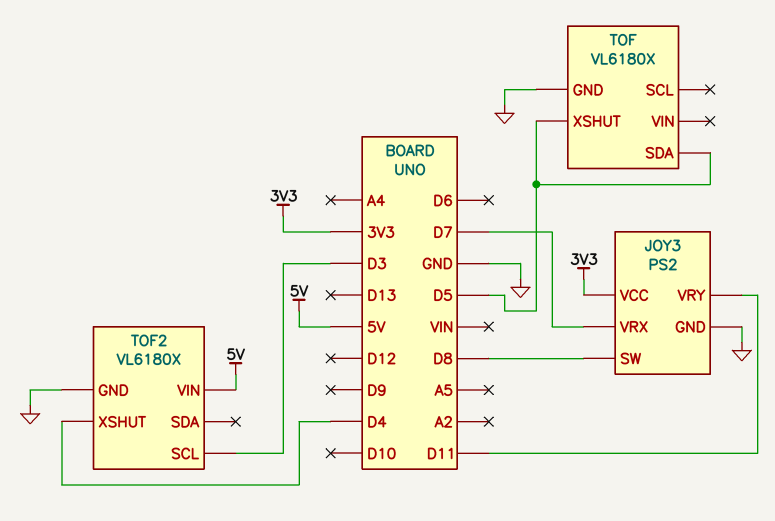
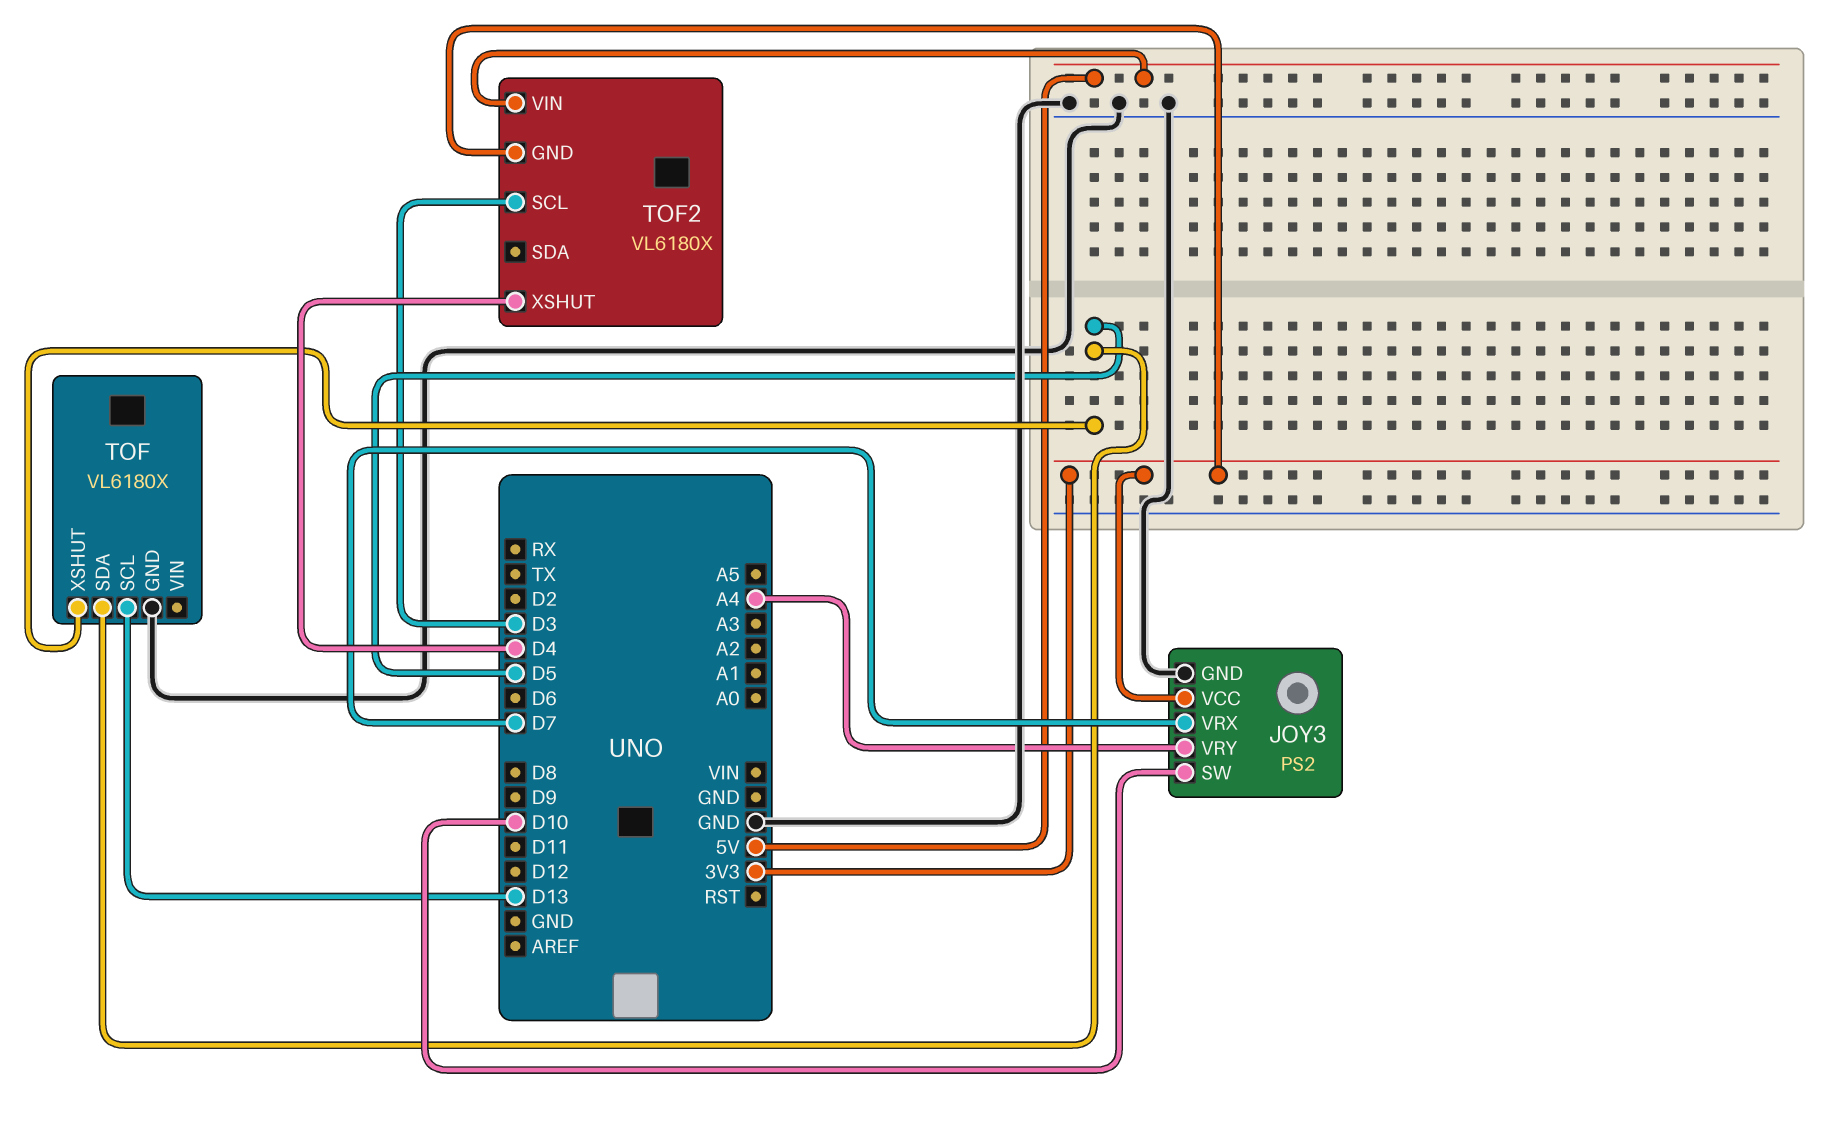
JOY3 pin SW: D8 -> D10
JOY3 pin VRY: D11 -> A4
TOF pin SCL: none -> D13
TOF2 pin GND: GND -> 3V3

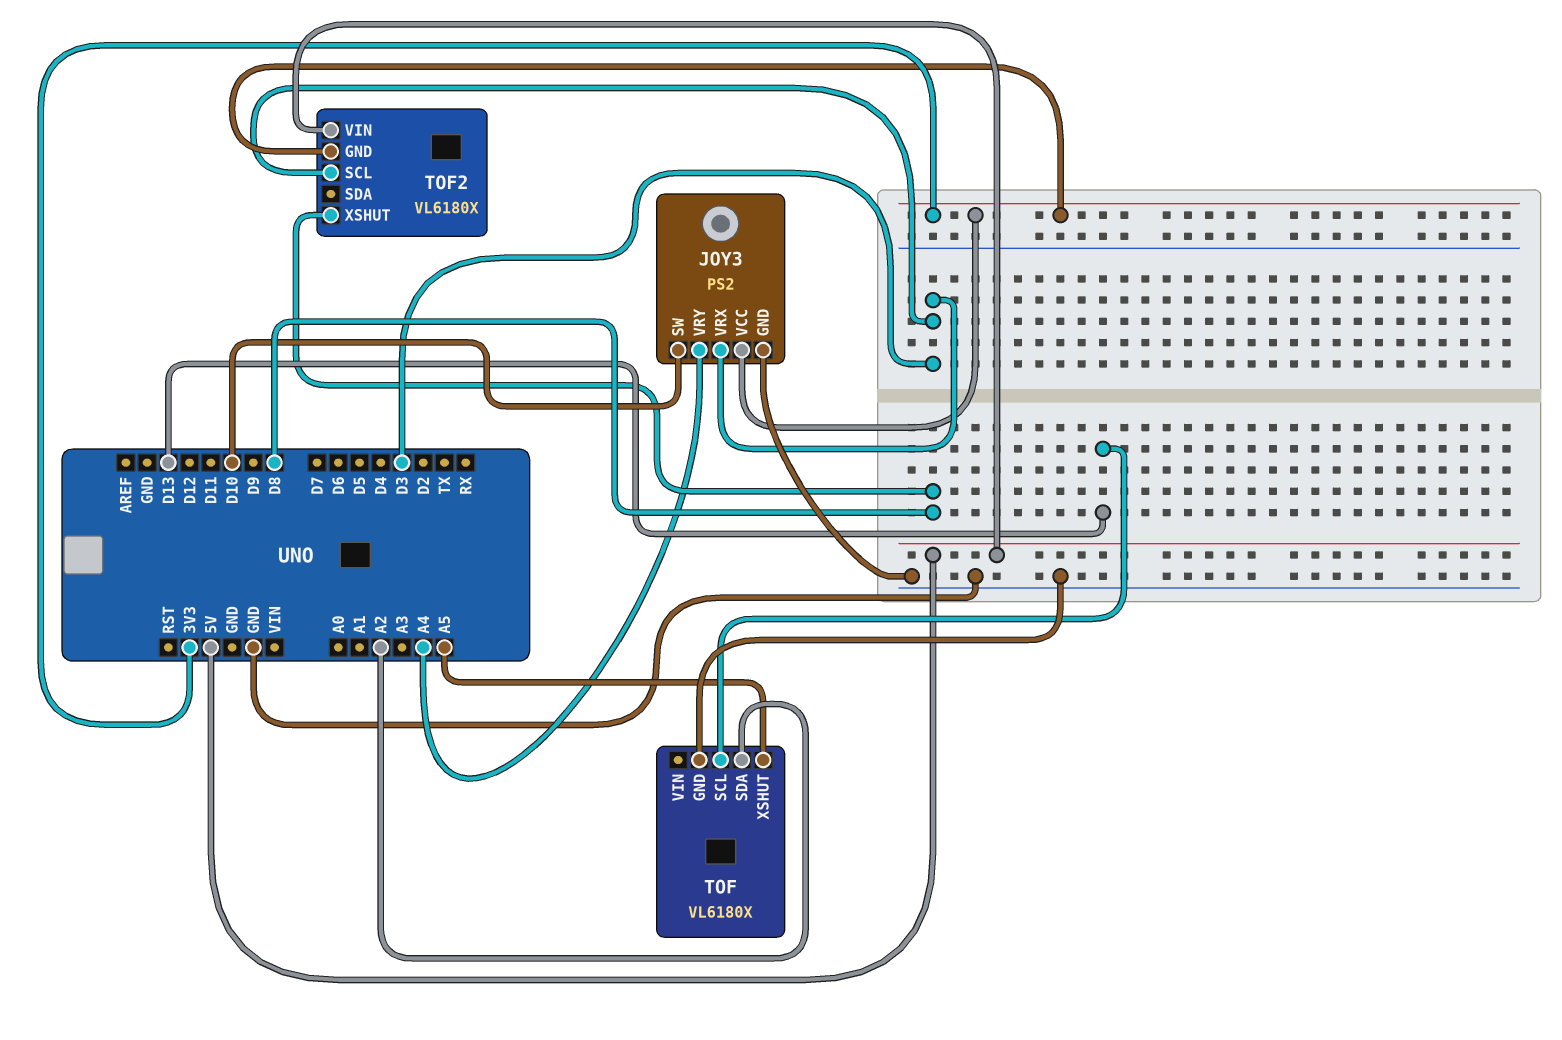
JOY3 pin VRX: D7 -> D3
TOF pin SDA: D5 -> A2
TOF pin XSHUT: D5 -> A5
TOF2 pin XSHUT: D4 -> D8

